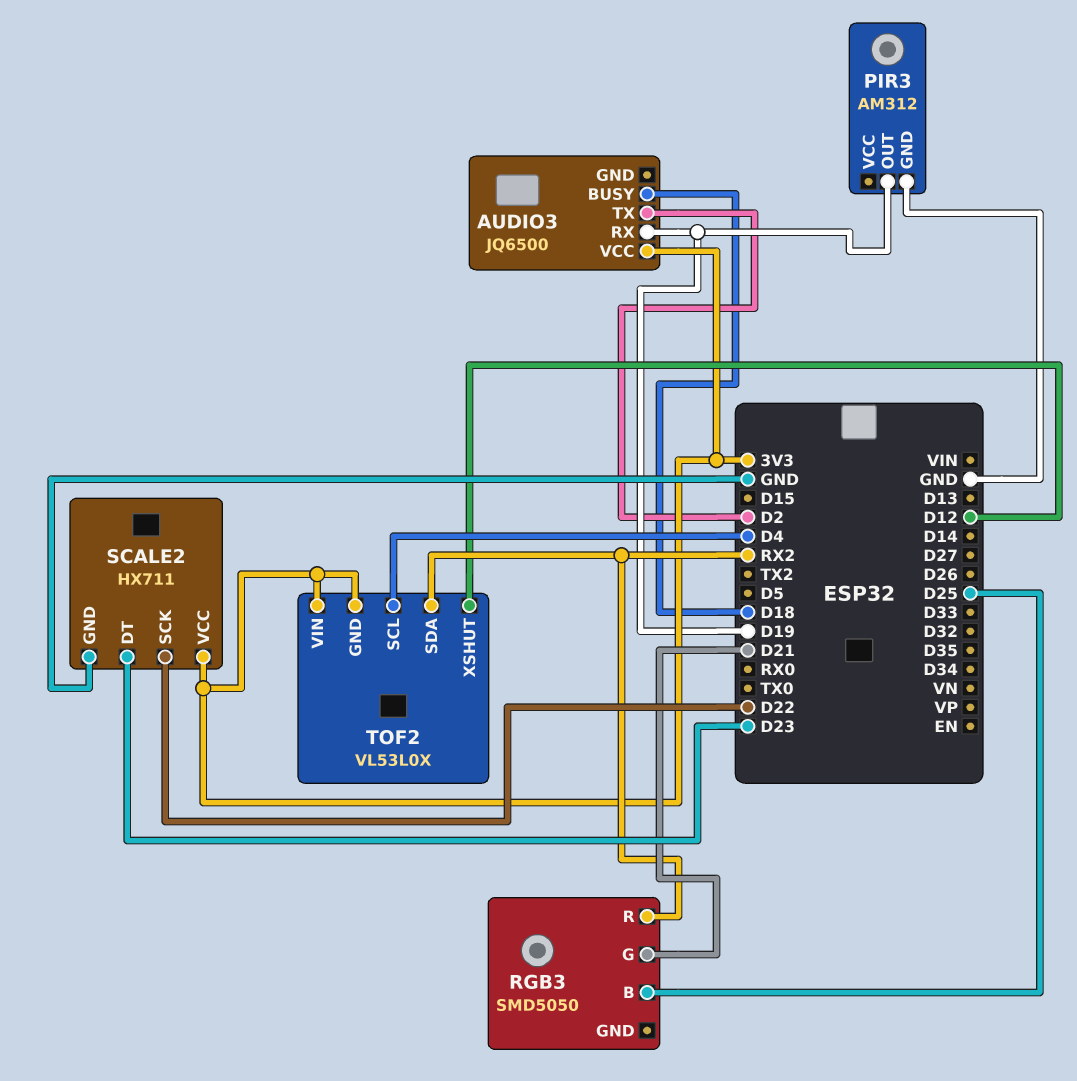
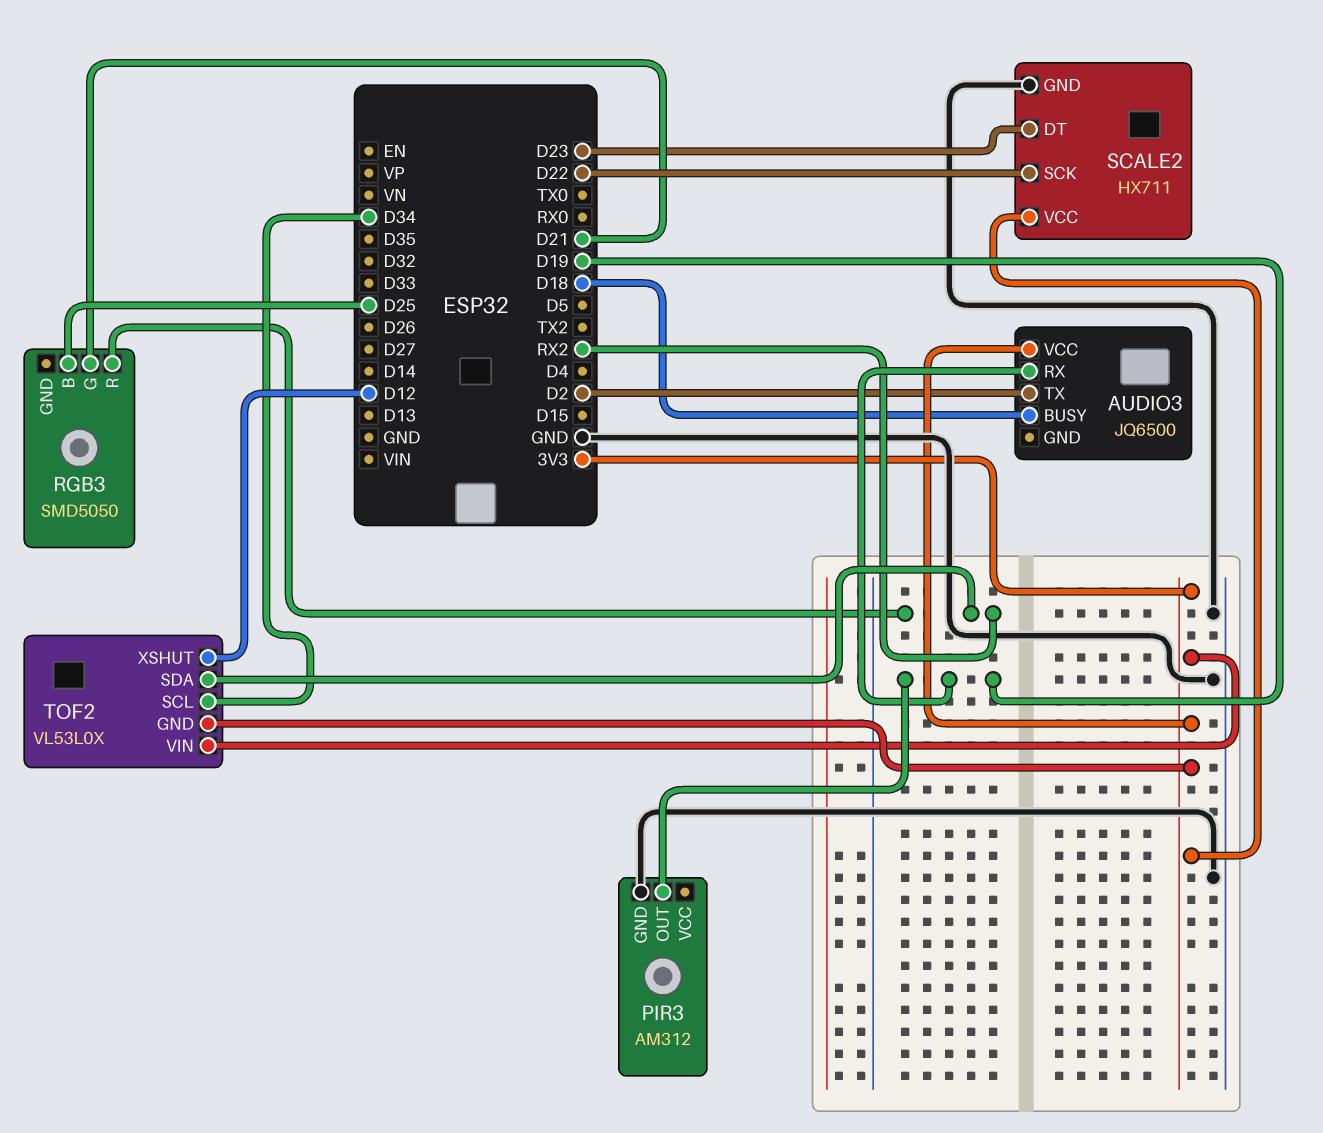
TOF2 pin SCL: D4 -> D34

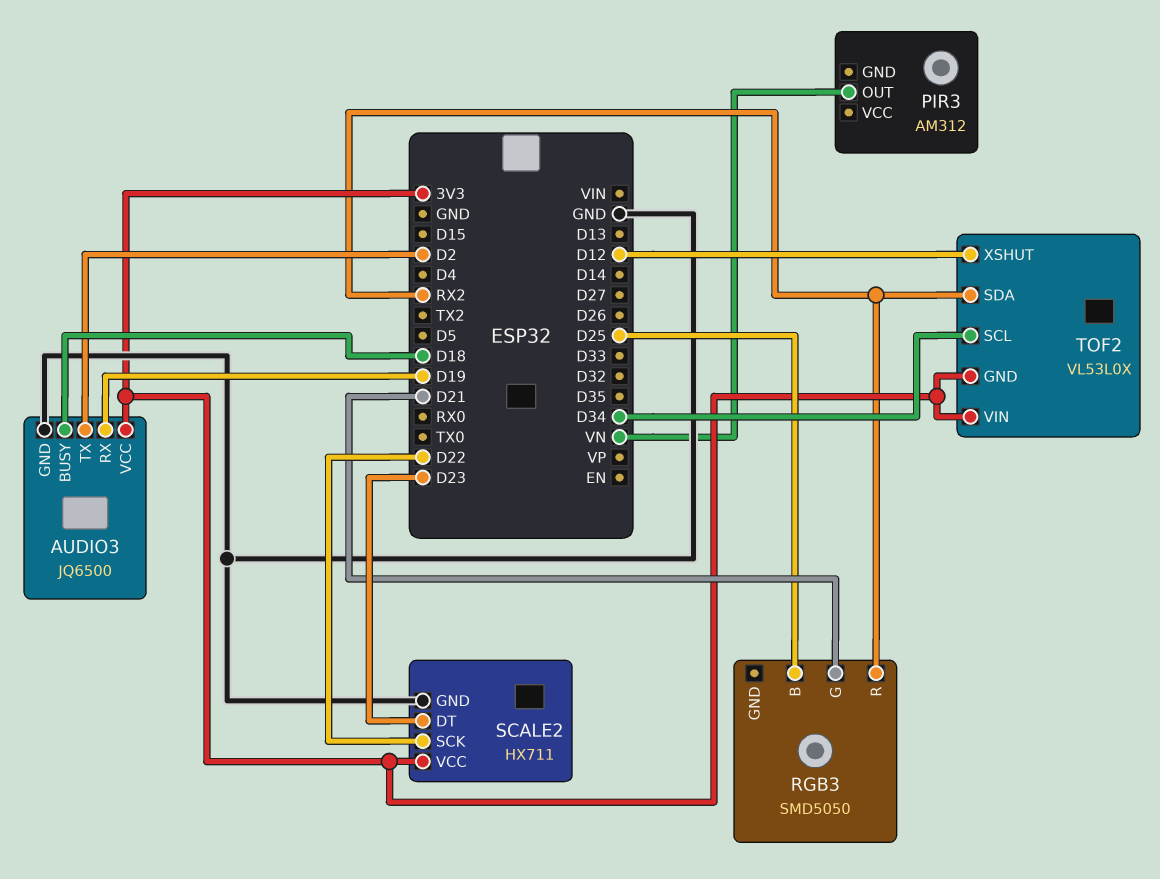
AUDIO3 pin GND: none -> GND
PIR3 pin GND: GND -> none
PIR3 pin OUT: D19 -> VN

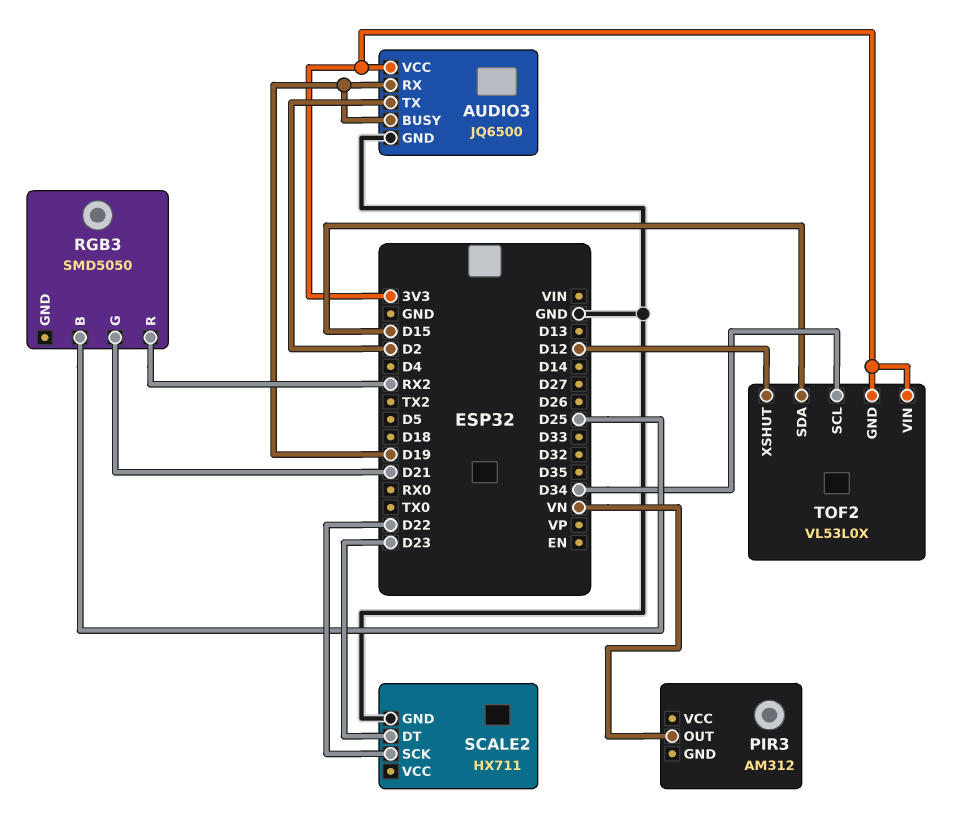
AUDIO3 pin BUSY: D18 -> D19
SCALE2 pin VCC: 3V3 -> none
TOF2 pin SDA: RX2 -> D15

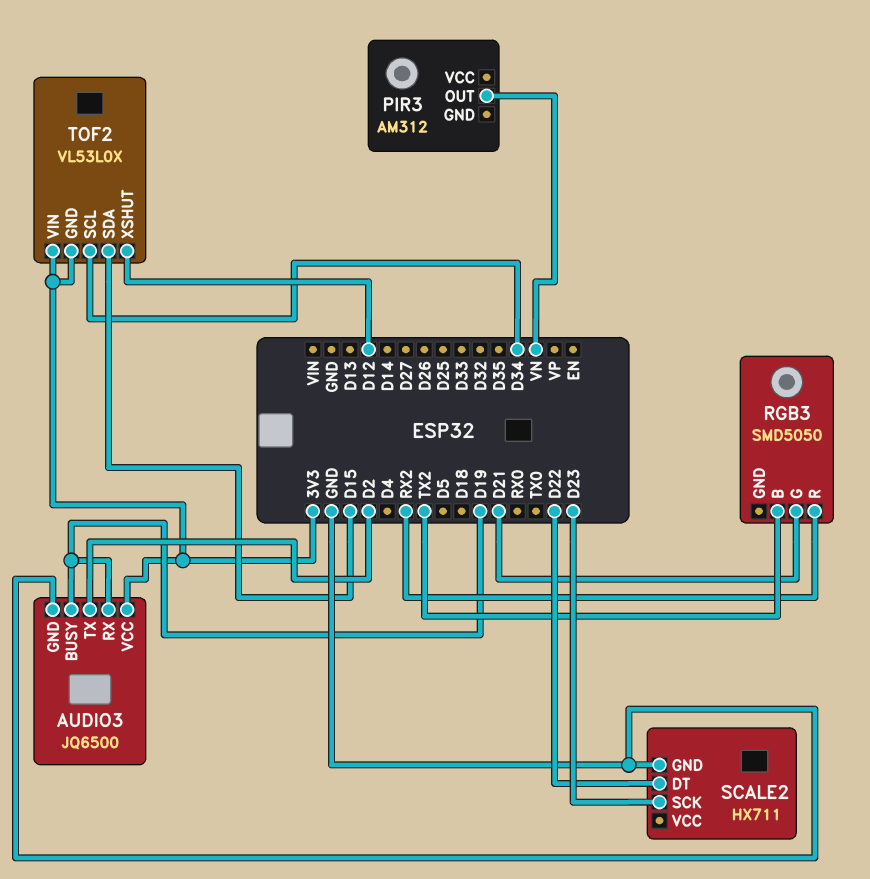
RGB3 pin B: D25 -> TX2
SCALE2 pin DT: D23 -> D22
SCALE2 pin SCK: D22 -> D23

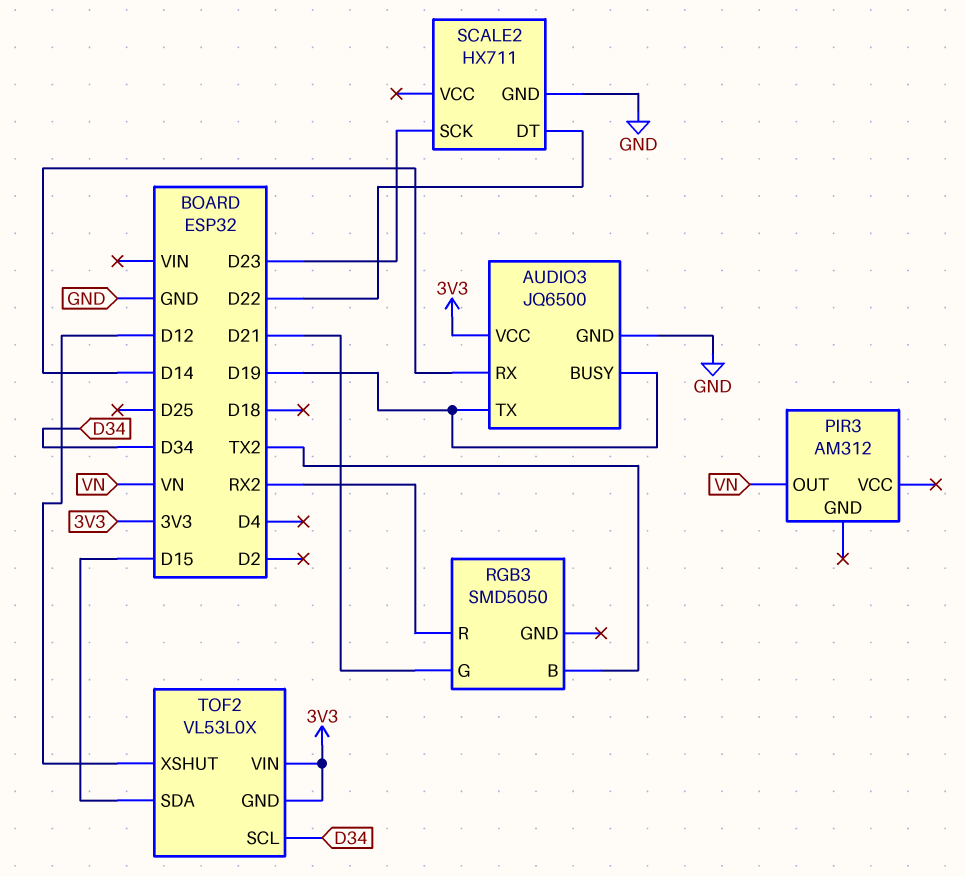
AUDIO3 pin RX: D19 -> D14
AUDIO3 pin TX: D2 -> D19

